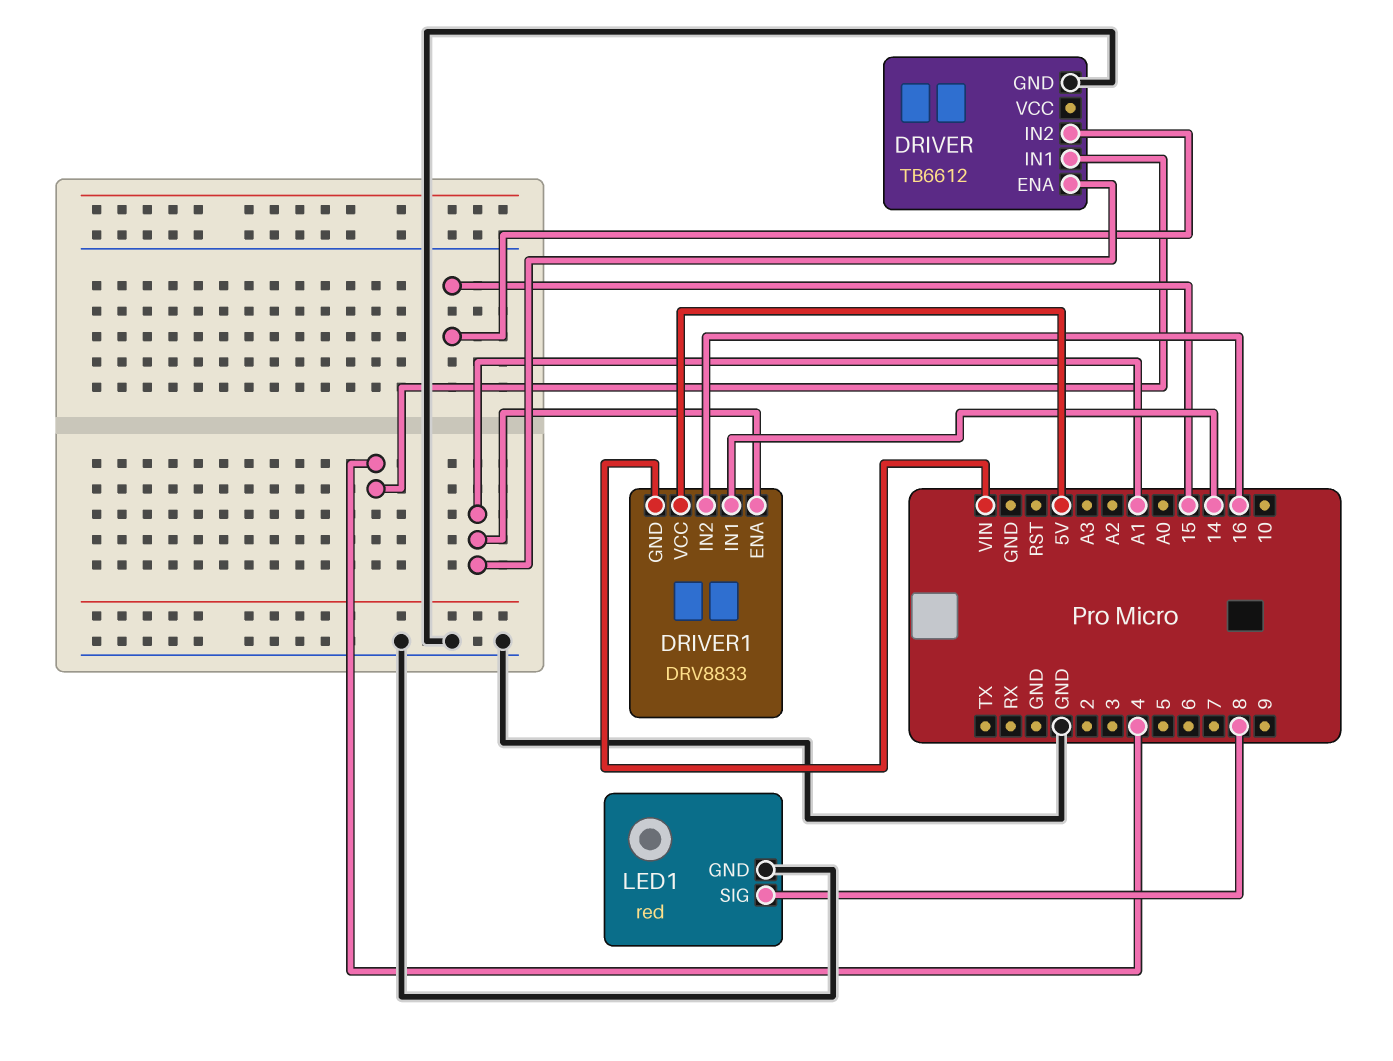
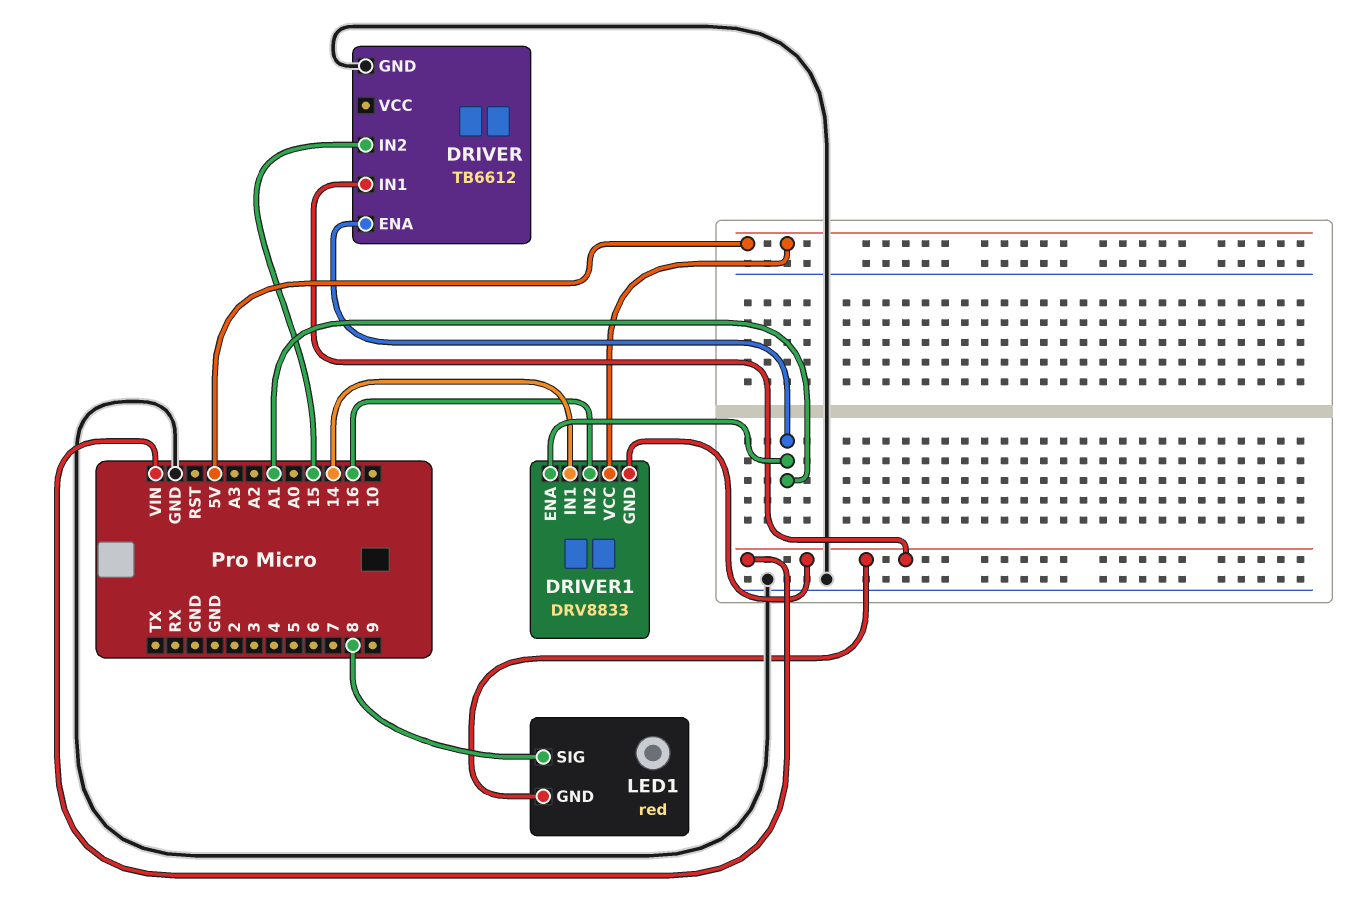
DRIVER pin IN1: 4 -> VIN
LED1 pin GND: GND -> VIN

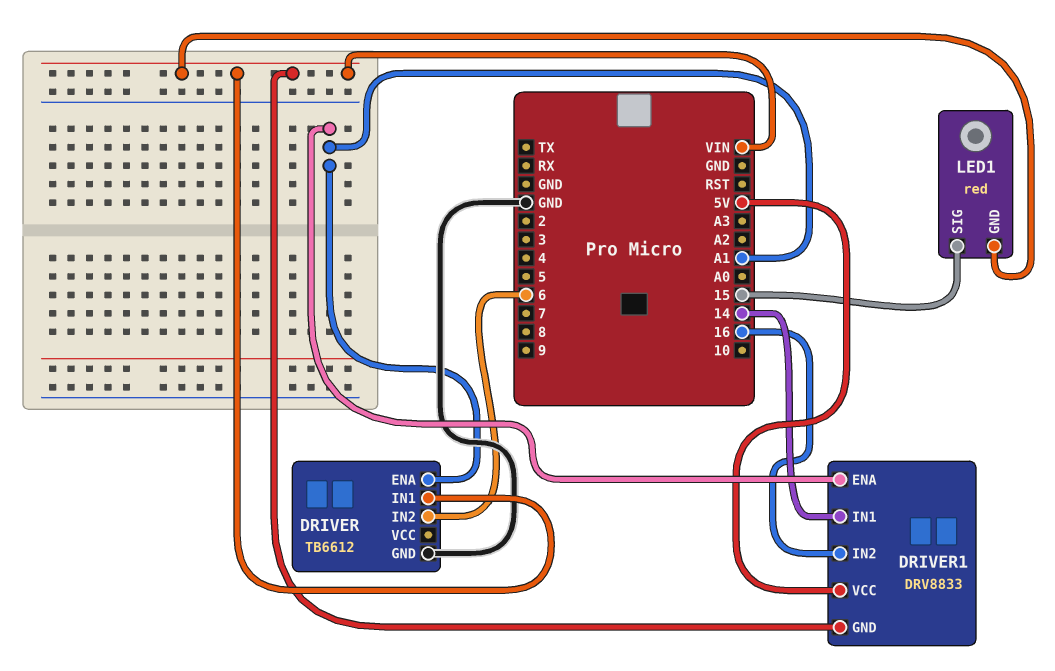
DRIVER pin IN2: 15 -> 6
LED1 pin SIG: 8 -> 15

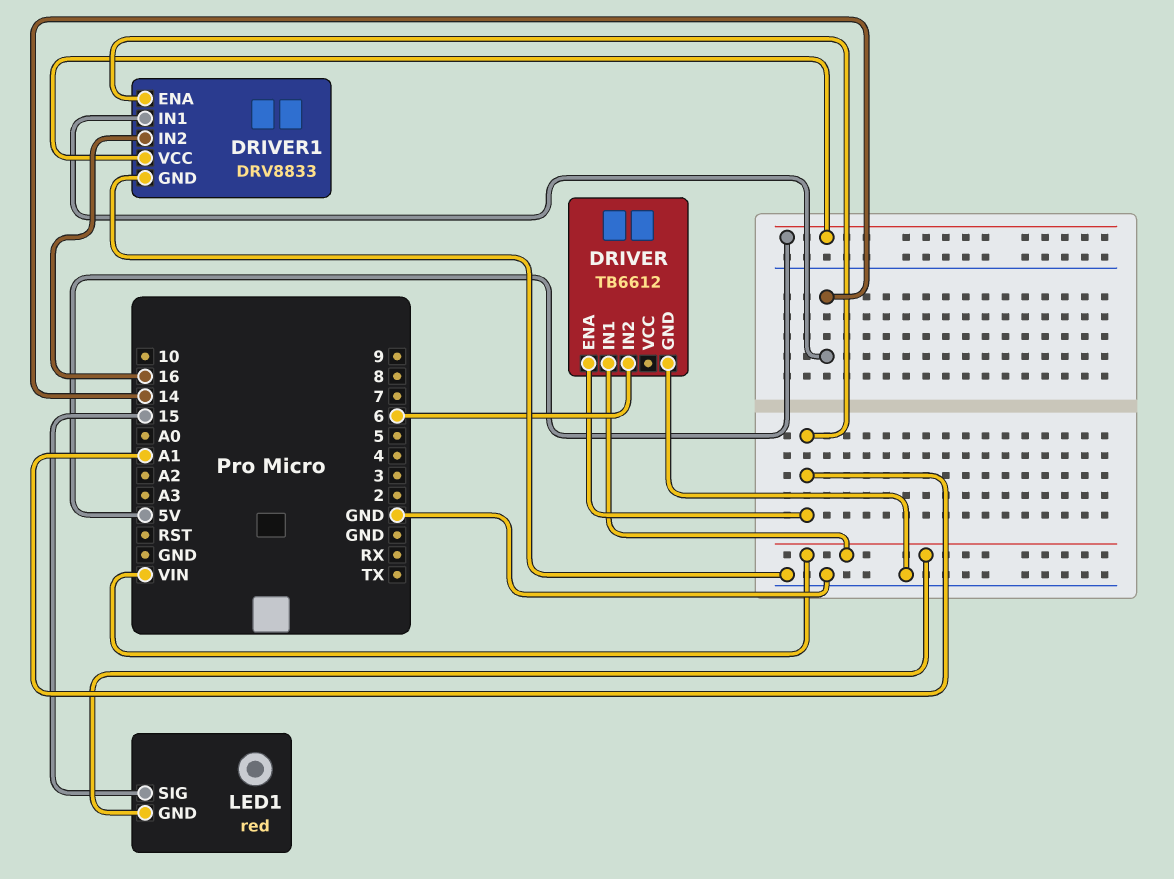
DRIVER1 pin GND: VIN -> GND

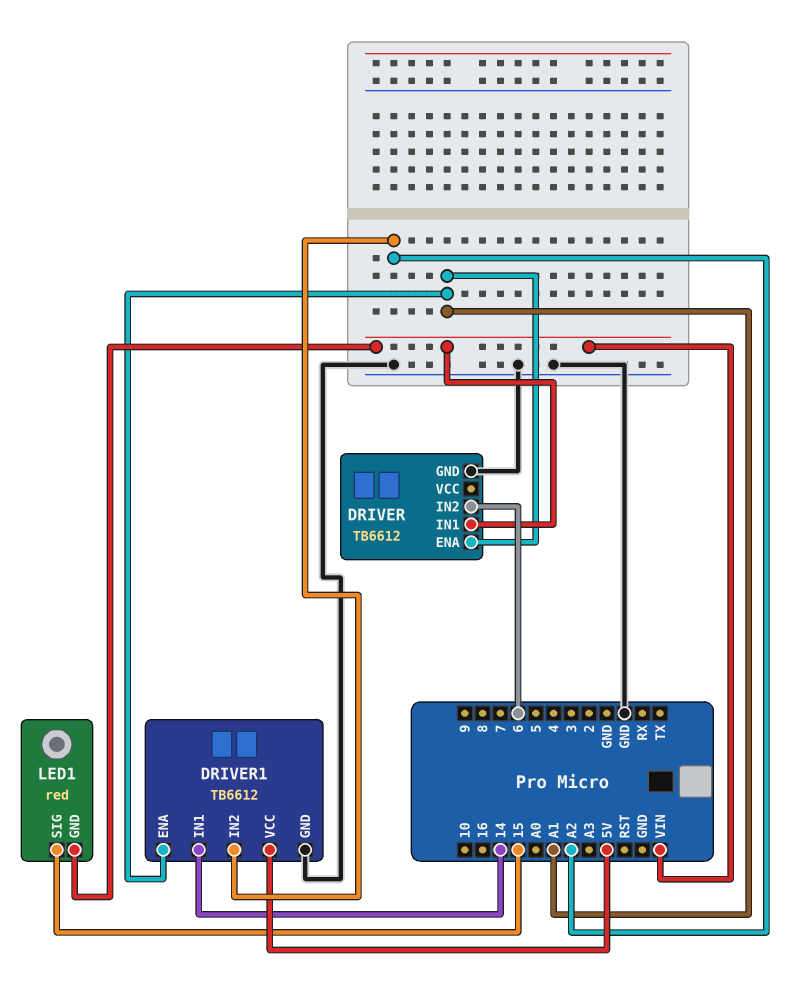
DRIVER1: DRV8833 -> TB6612
DRIVER1 pin IN2: 16 -> A2

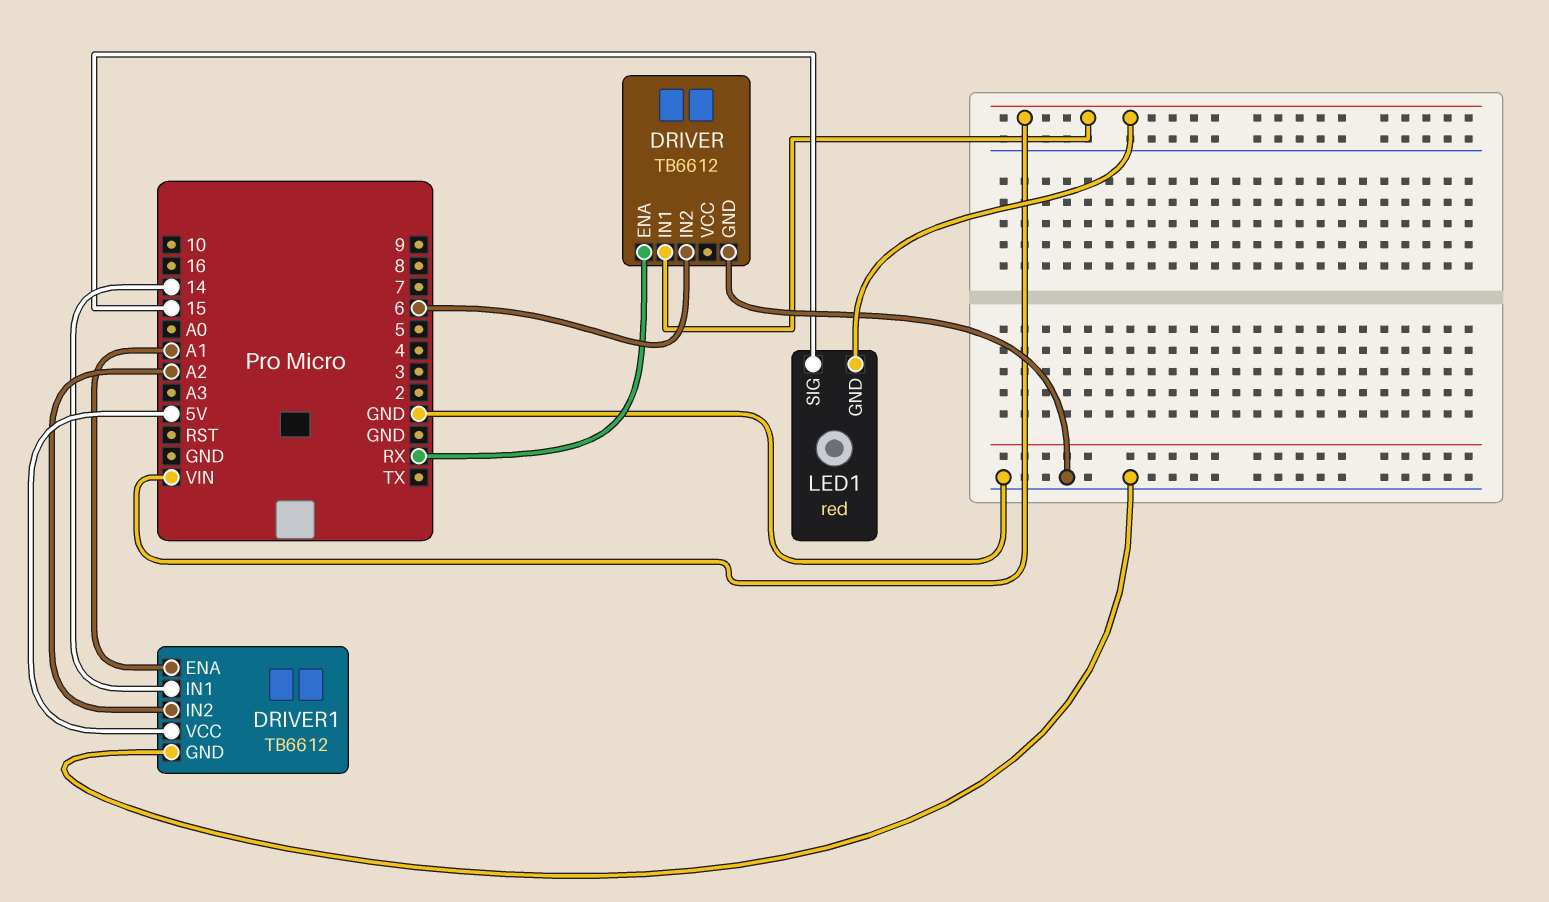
DRIVER pin ENA: A1 -> RX

